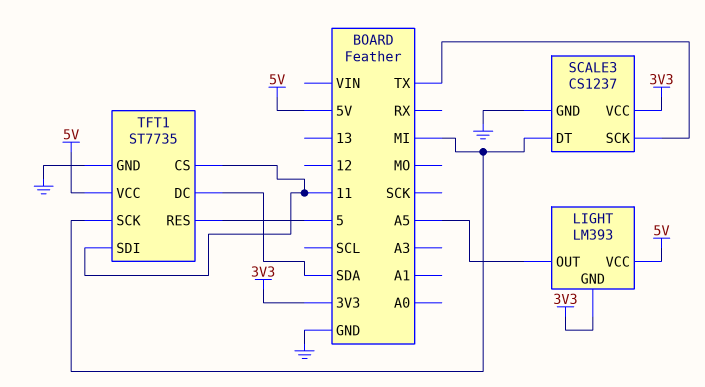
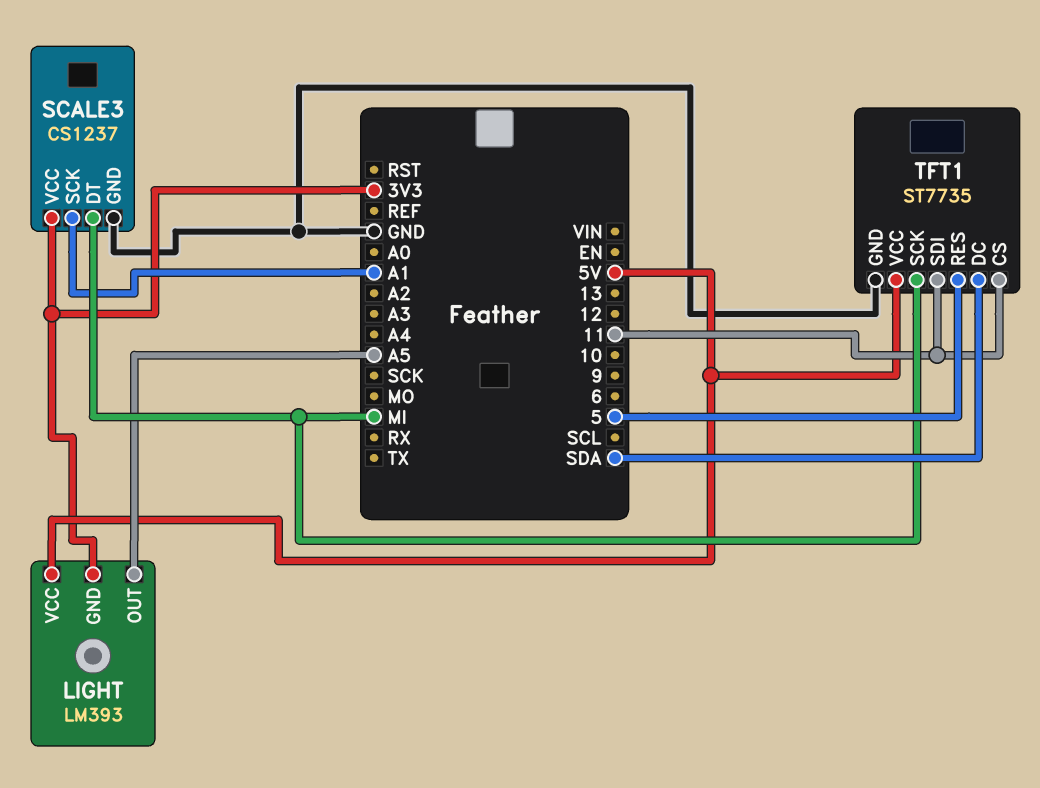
SCALE3 pin SCK: TX -> A1

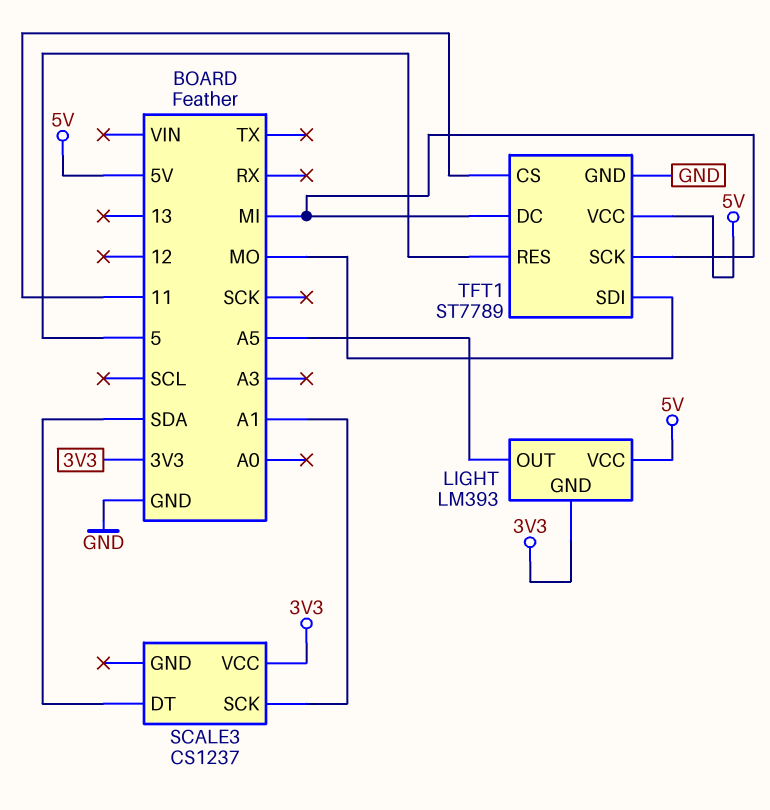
SCALE3 pin DT: MI -> SDA
SCALE3 pin GND: GND -> none
TFT1: ST7735 -> ST7789
TFT1 pin DC: SDA -> MI
TFT1 pin SDI: 11 -> MO

